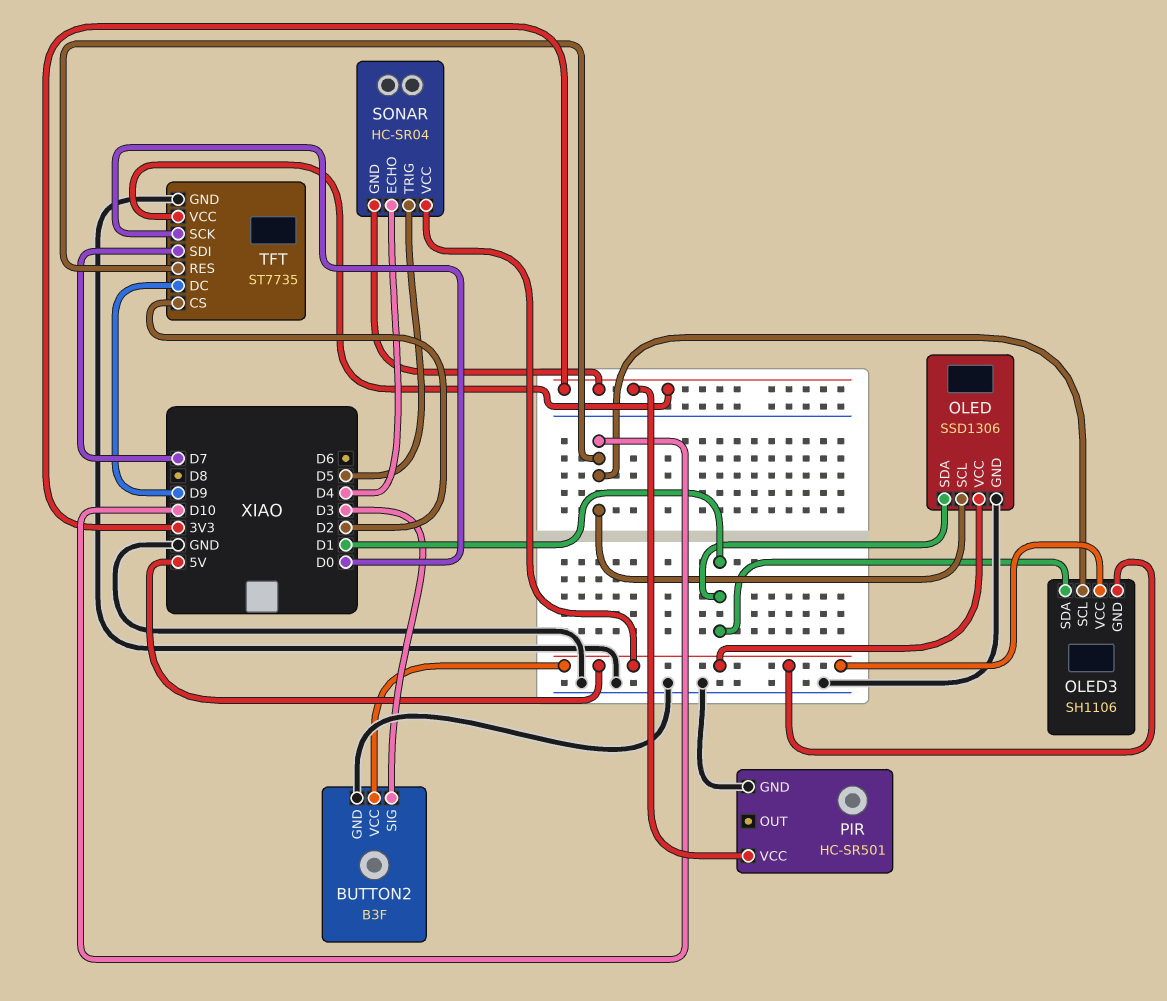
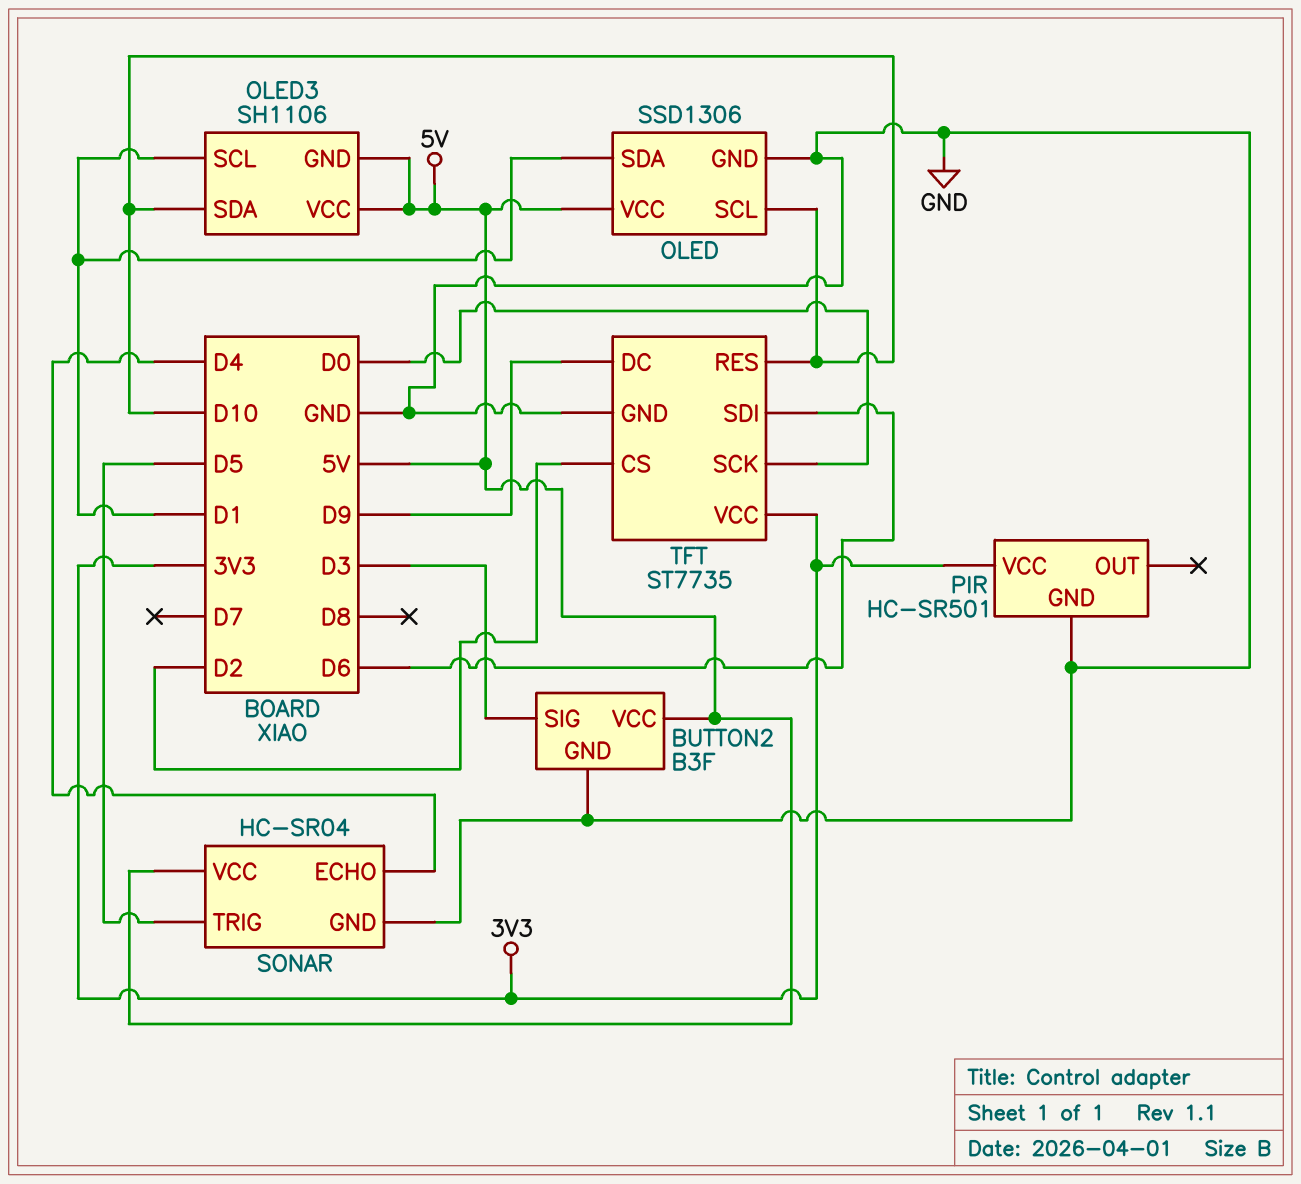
OLED3 pin SCL: D10 -> D1
OLED3 pin SDA: D1 -> D10
SONAR pin GND: 3V3 -> GND
TFT pin SDI: D7 -> D6

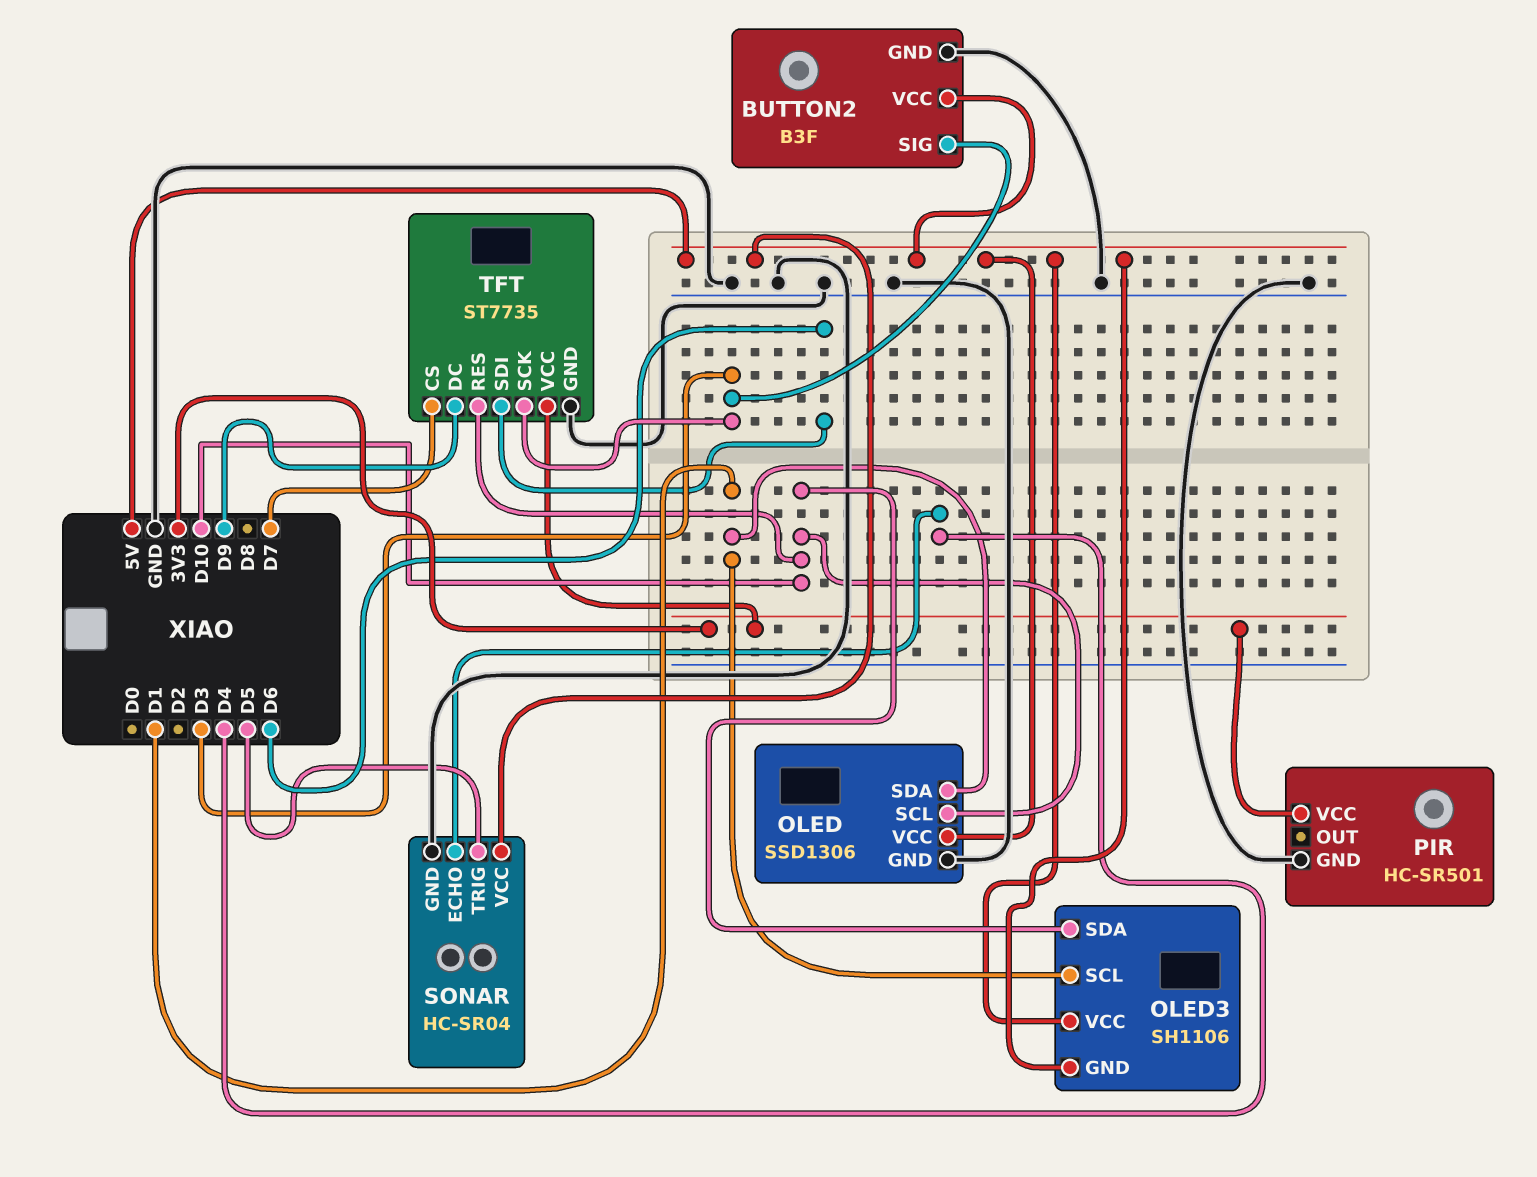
TFT pin CS: D2 -> D7
TFT pin SCK: D0 -> D3

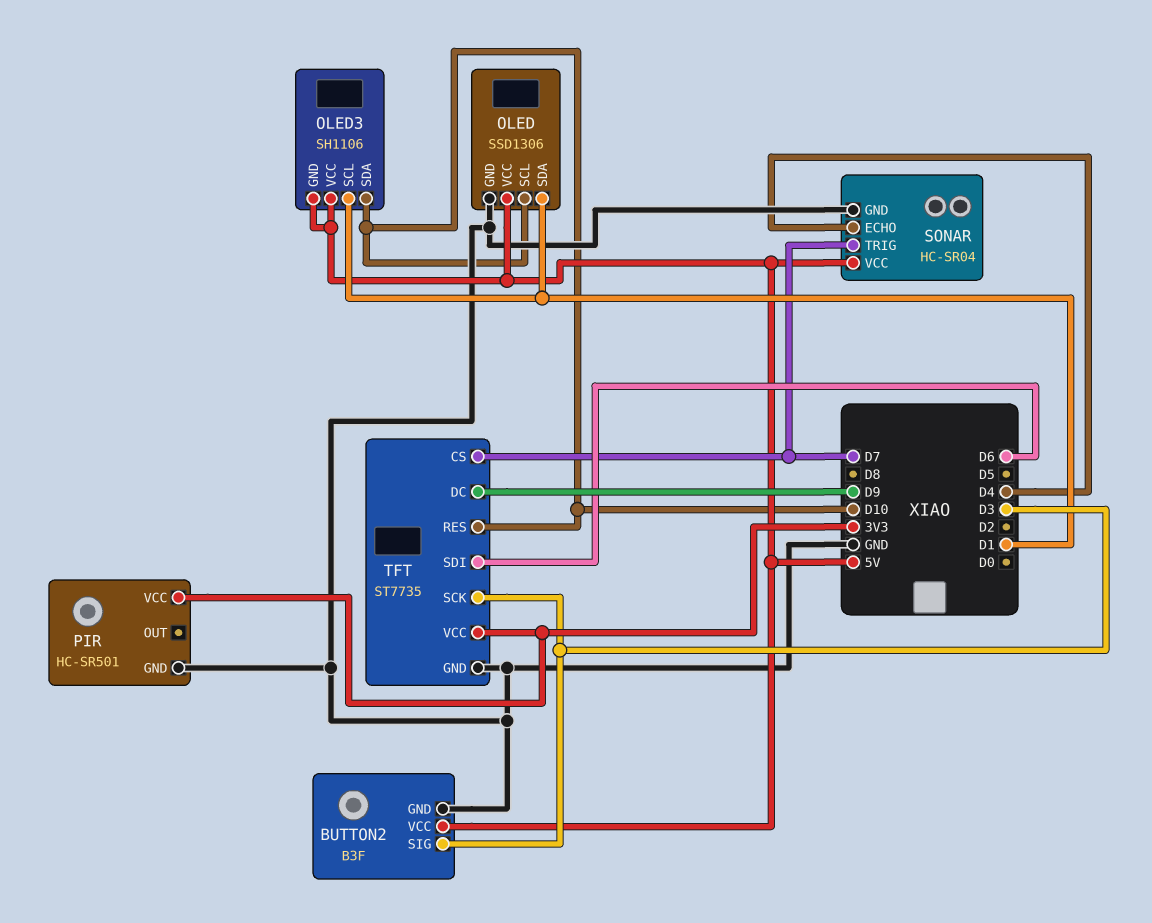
SONAR pin TRIG: D5 -> D7

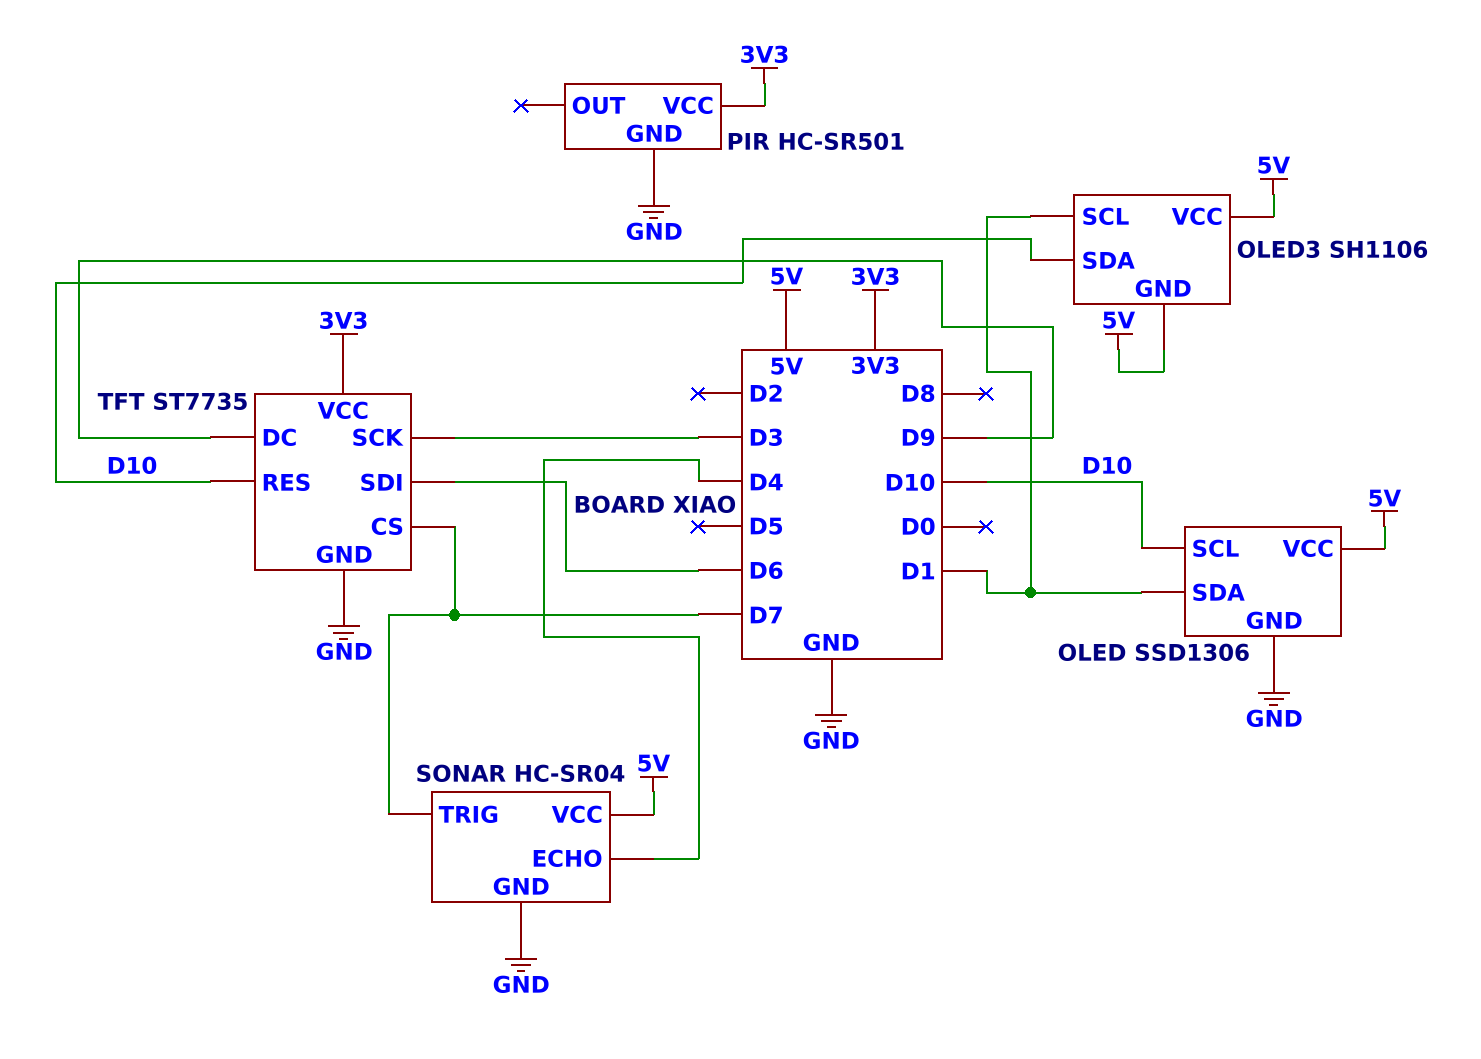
BUTTON2: B3F -> none
BUTTON2 pin GND: GND -> none
BUTTON2 pin SIG: D3 -> none
BUTTON2 pin VCC: 5V -> none

